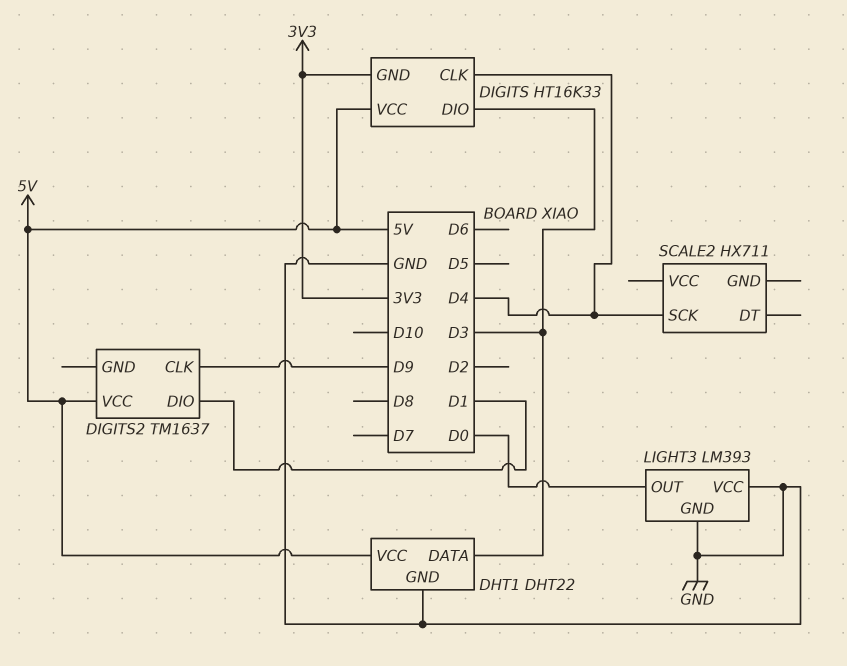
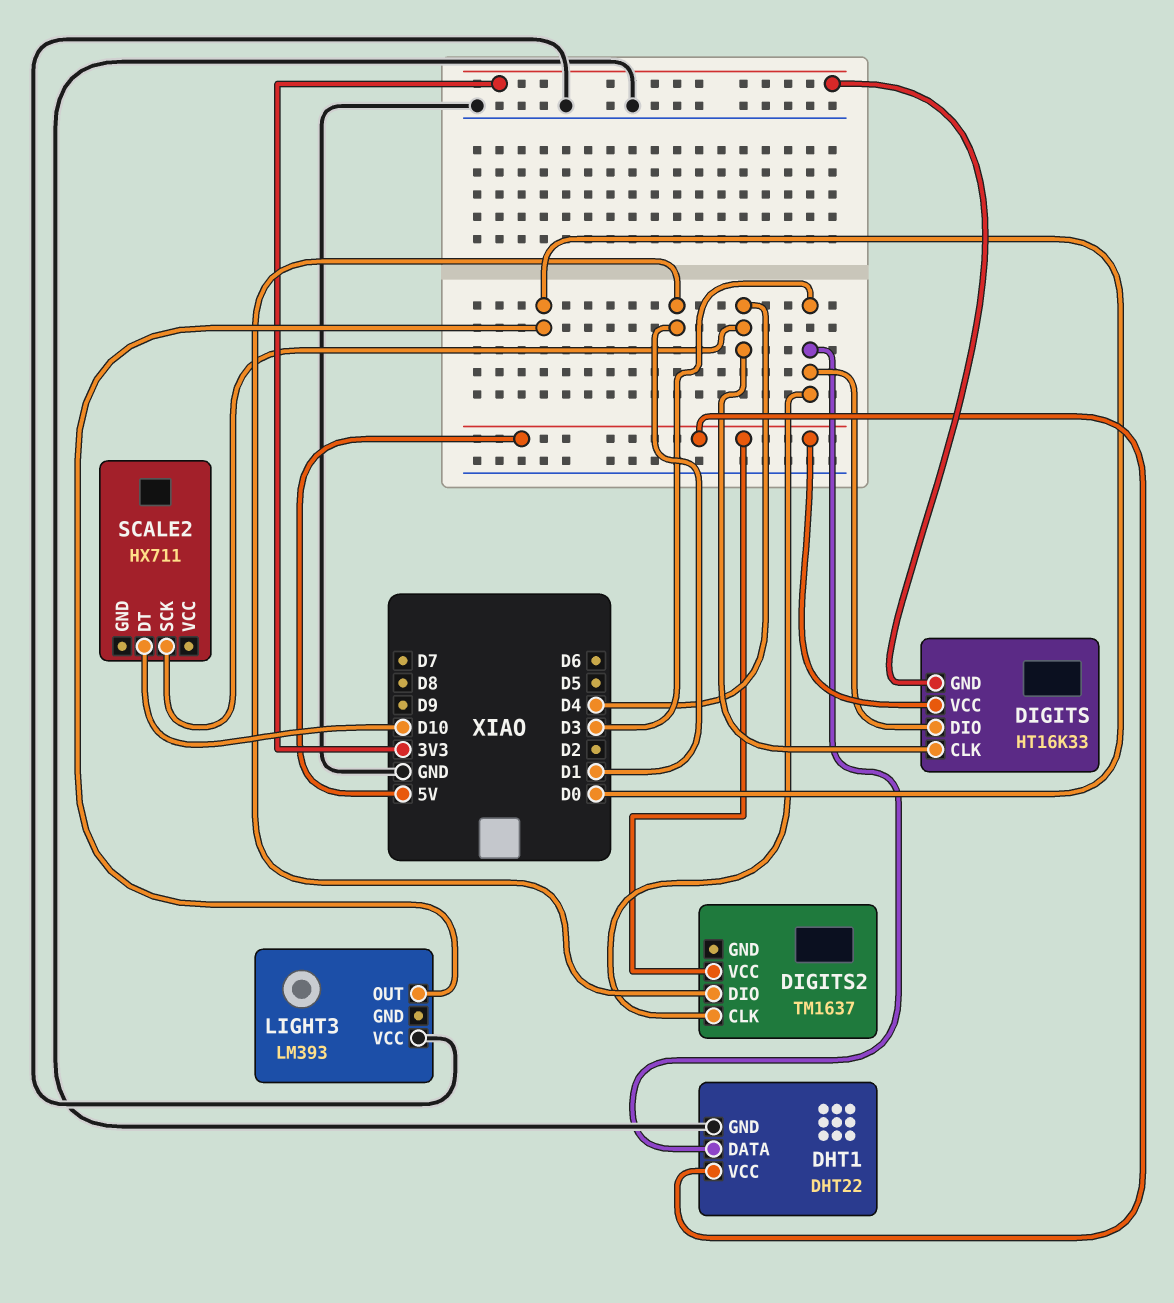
DIGITS2 pin CLK: D9 -> D3
LIGHT3 pin GND: GND -> none
SCALE2 pin DT: none -> D10

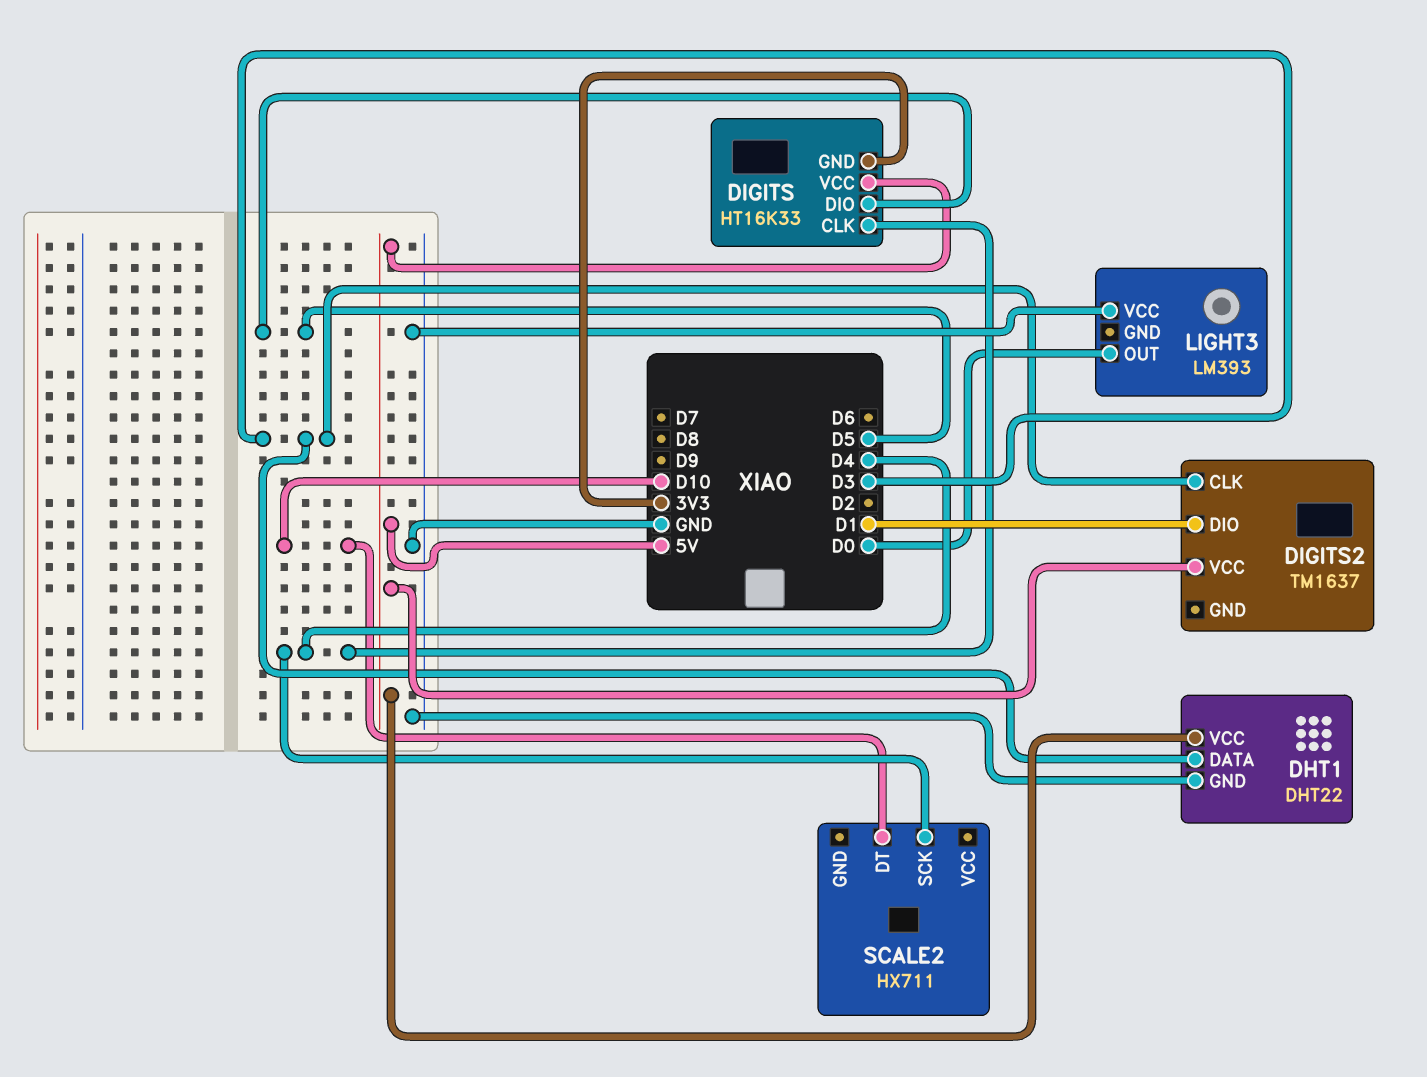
DIGITS pin DIO: D3 -> D5

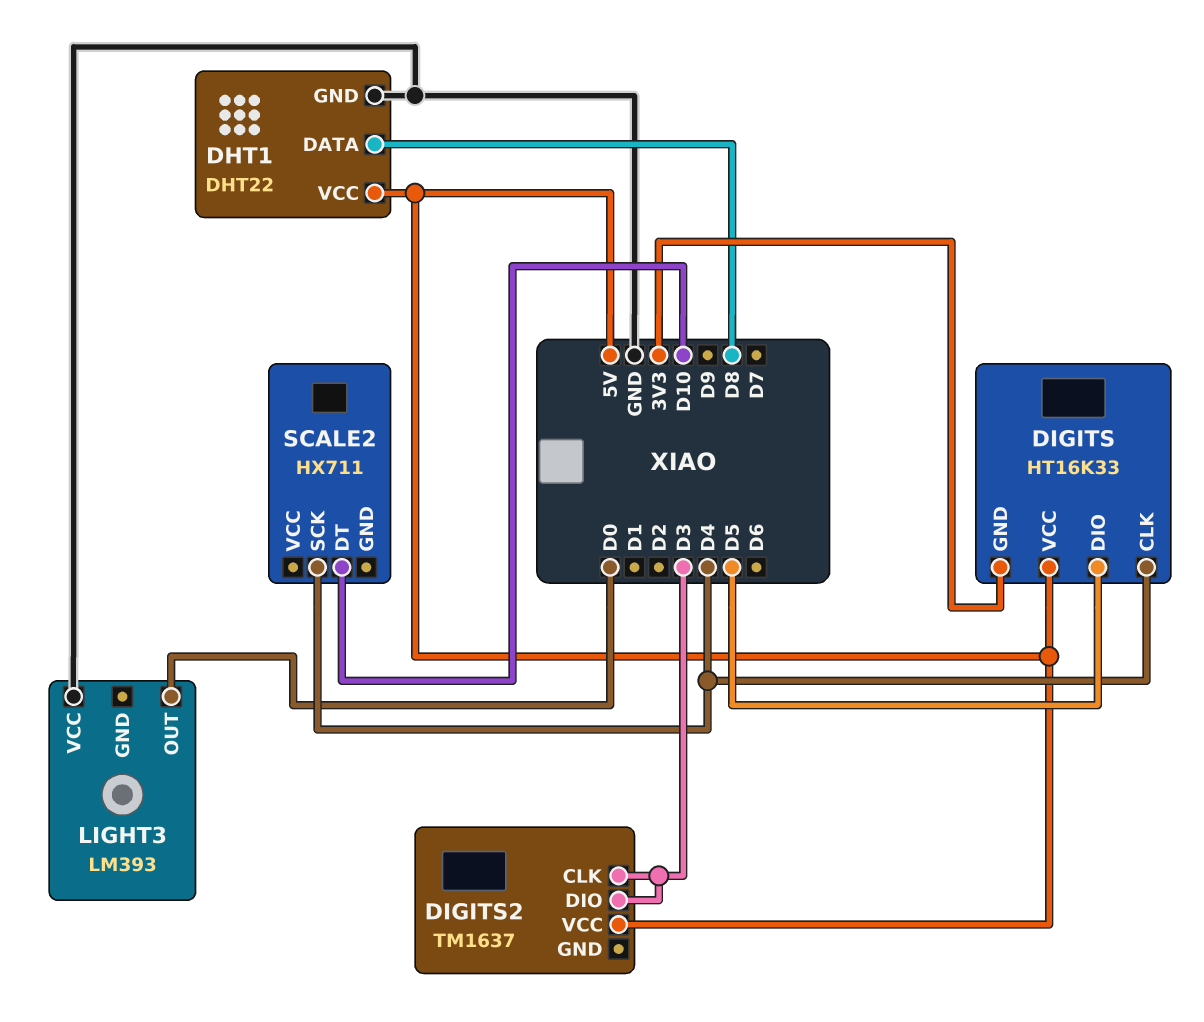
DHT1 pin DATA: D3 -> D8
DIGITS2 pin DIO: D1 -> D3

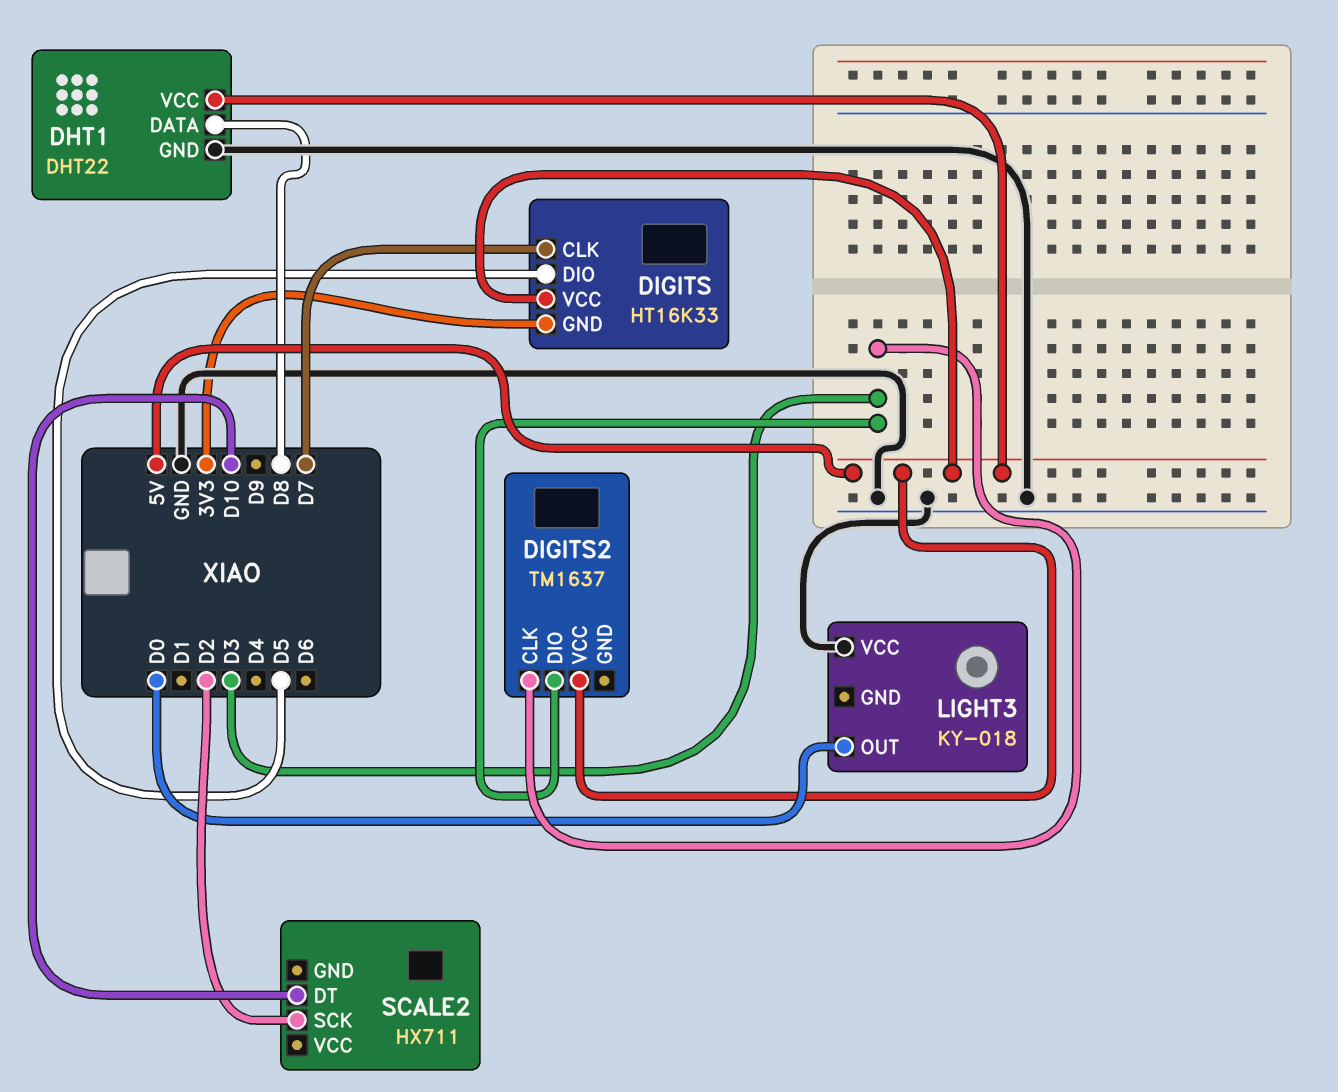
DIGITS pin CLK: D4 -> D7
LIGHT3: LM393 -> KY-018
SCALE2 pin SCK: D4 -> D2

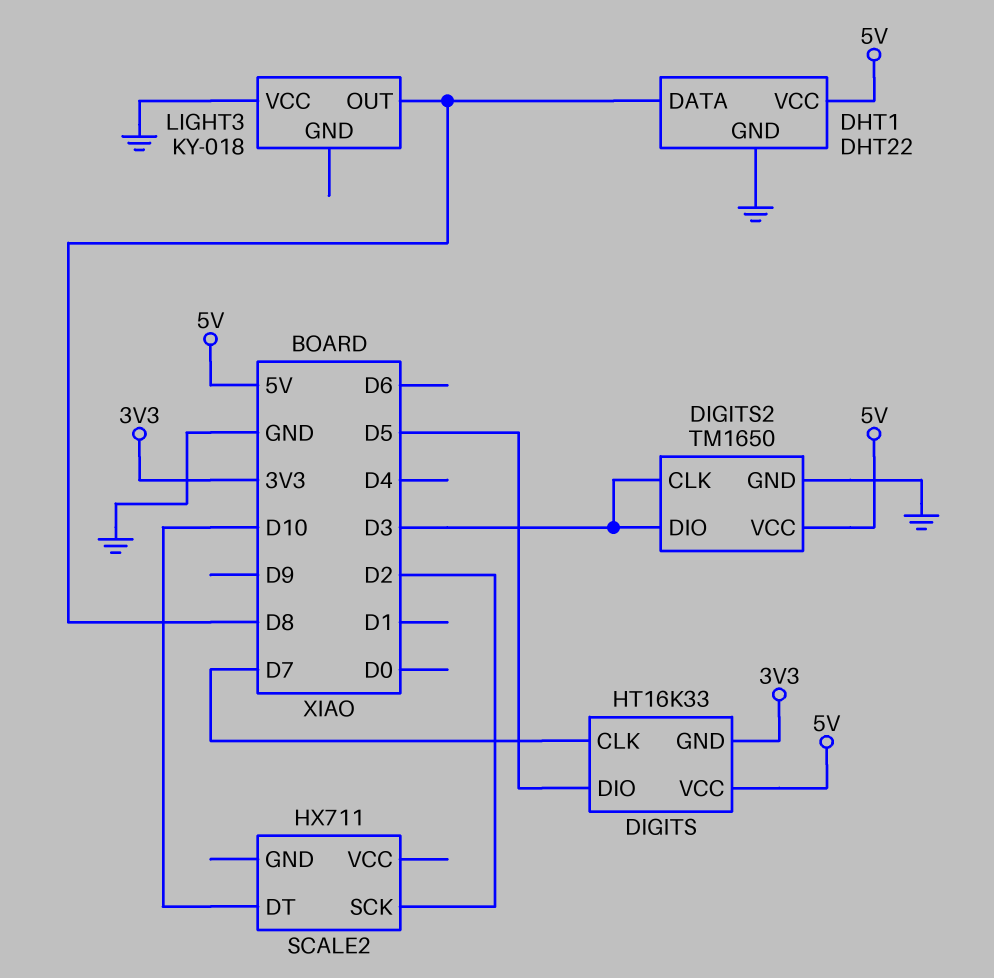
DIGITS2: TM1637 -> TM1650
DIGITS2 pin GND: none -> GND
LIGHT3 pin OUT: D0 -> D8

